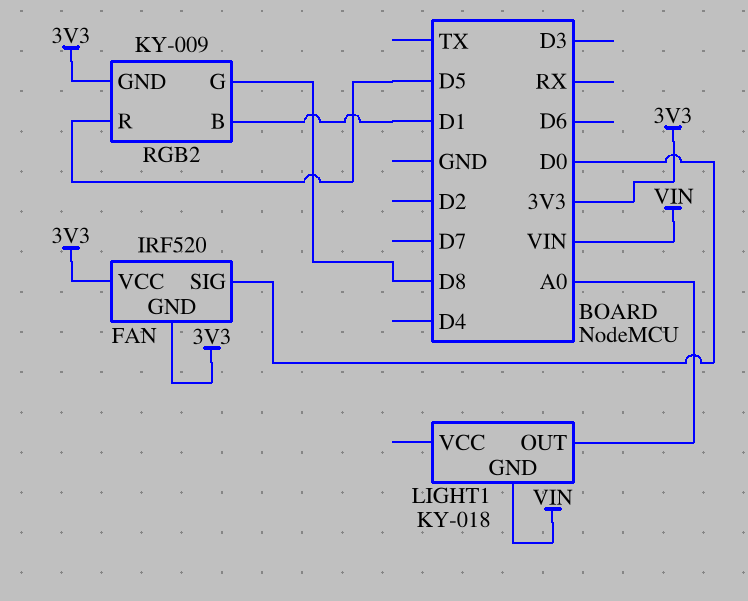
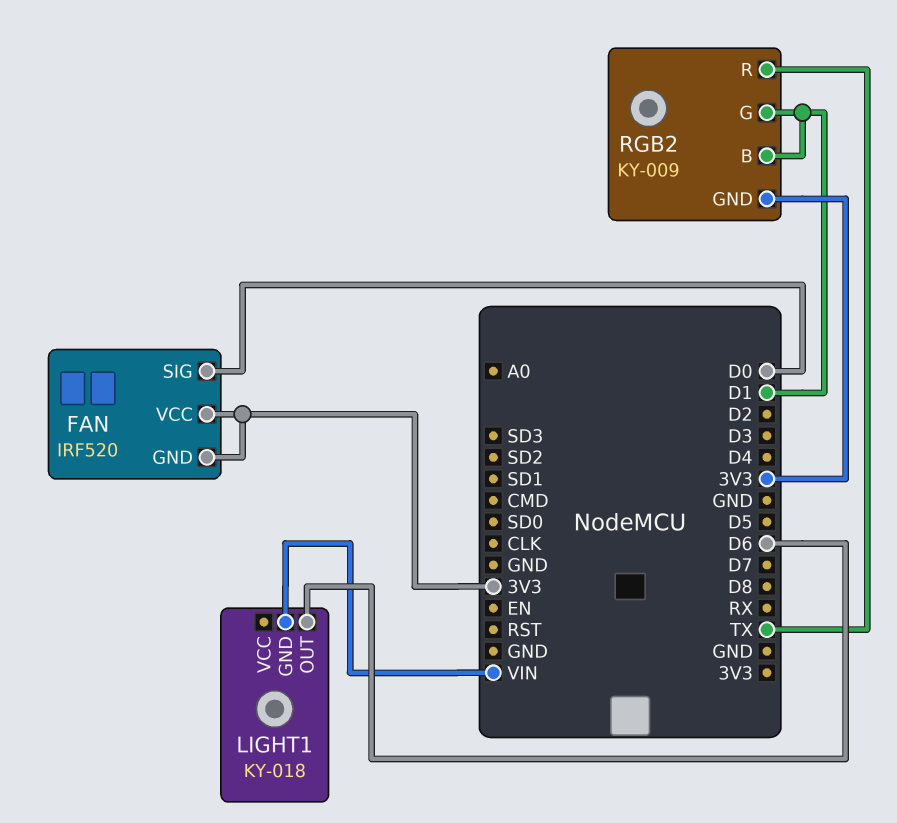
LIGHT1 pin OUT: A0 -> D6
RGB2 pin G: D8 -> D1
RGB2 pin R: D5 -> TX

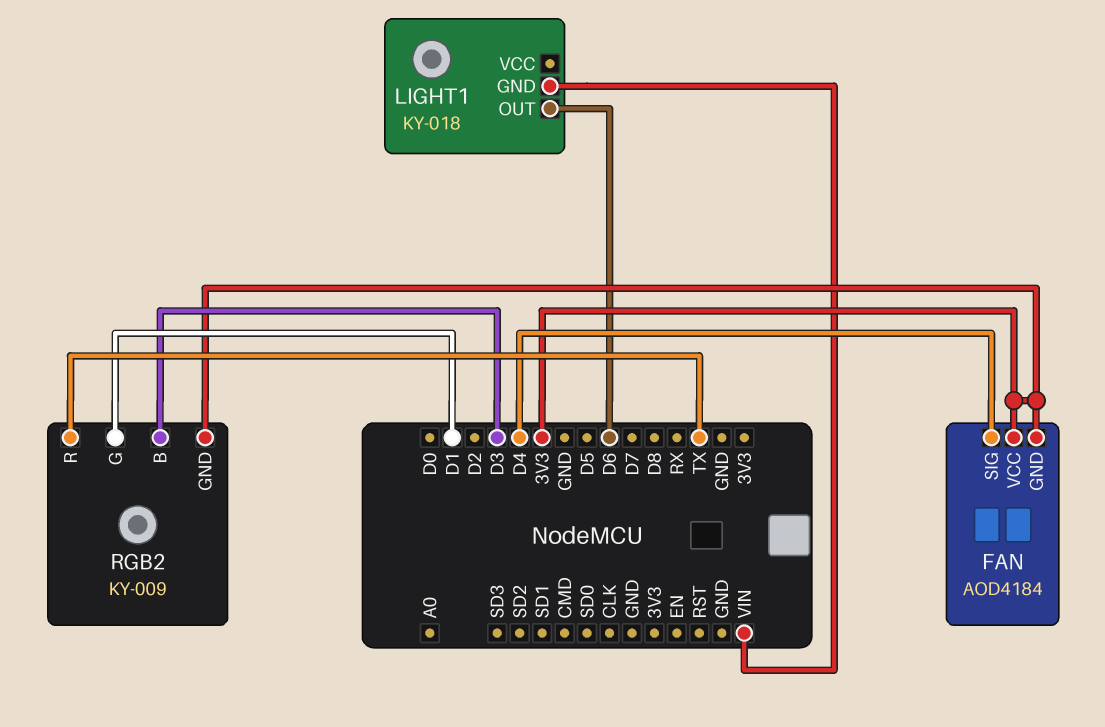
FAN: IRF520 -> AOD4184
FAN pin SIG: D0 -> D4
RGB2 pin B: D1 -> D3

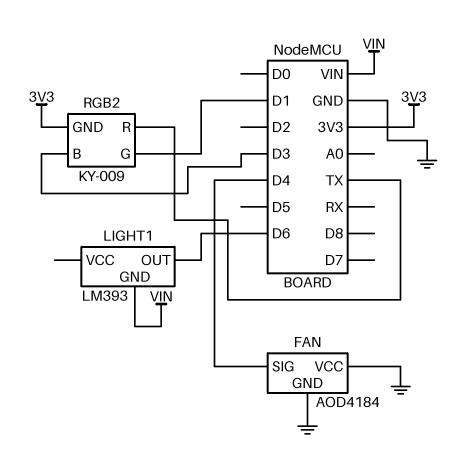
FAN pin GND: 3V3 -> GND
FAN pin VCC: 3V3 -> GND
LIGHT1: KY-018 -> LM393

